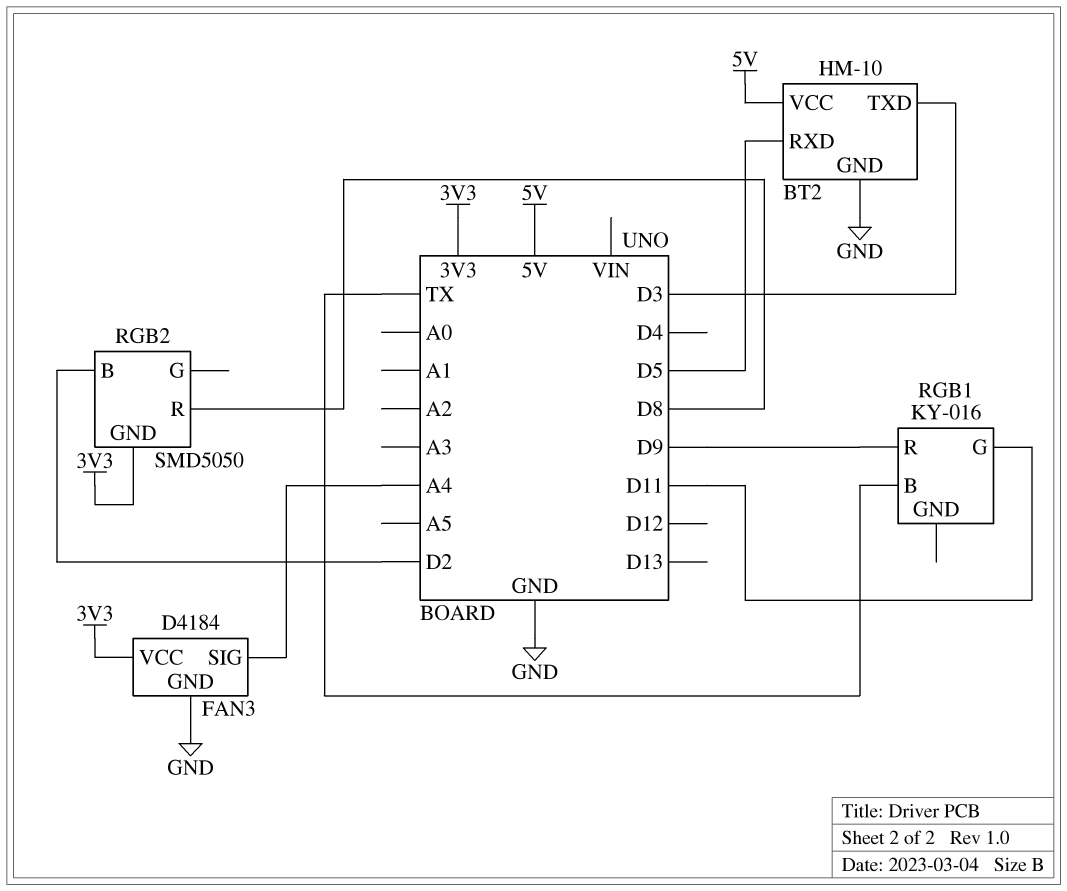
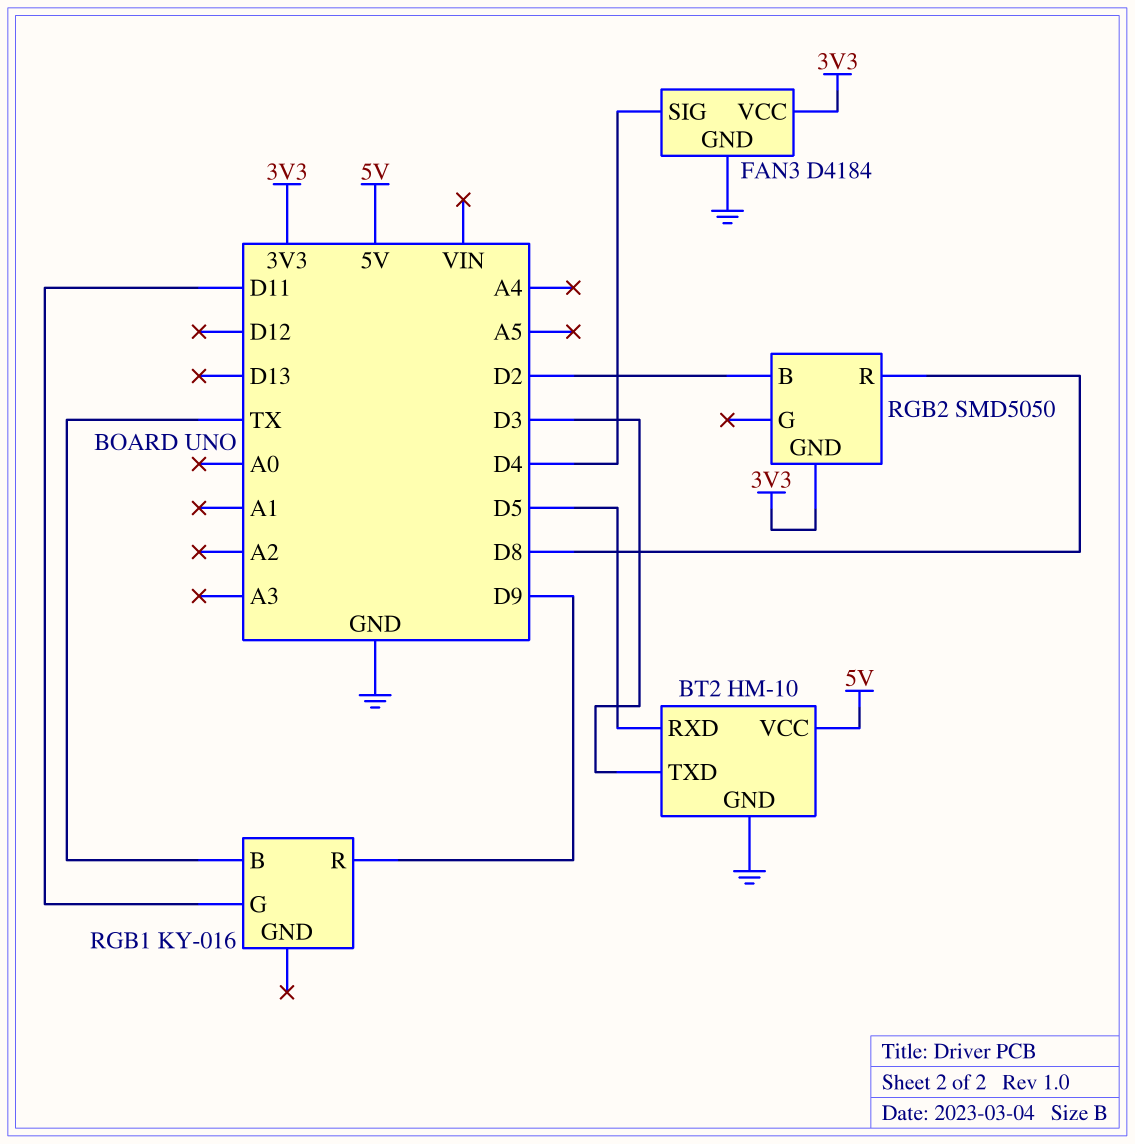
FAN3 pin SIG: A4 -> D4

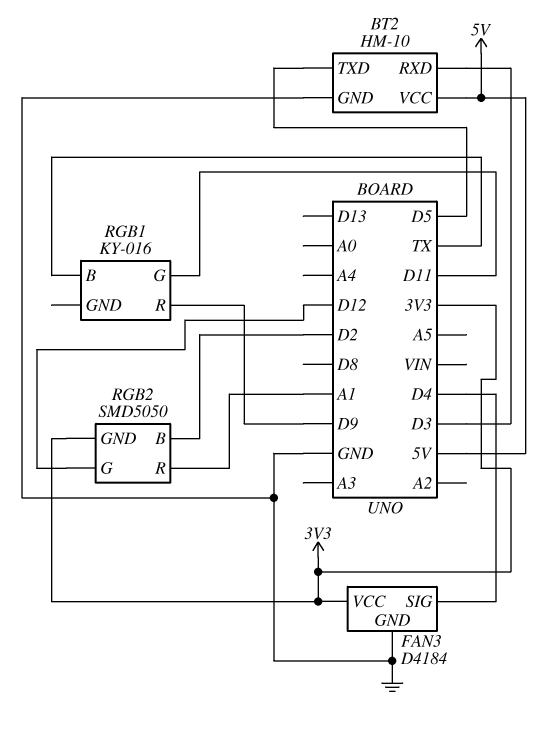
BT2 pin RXD: D5 -> D3
BT2 pin TXD: D3 -> D5
RGB2 pin G: none -> D12
RGB2 pin R: D8 -> A1

